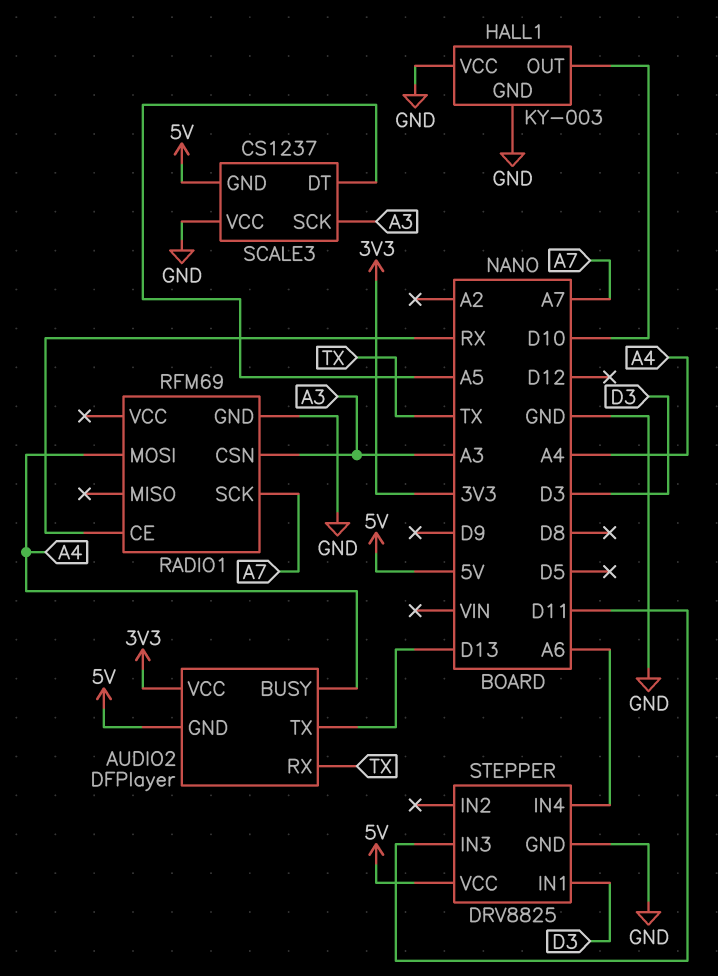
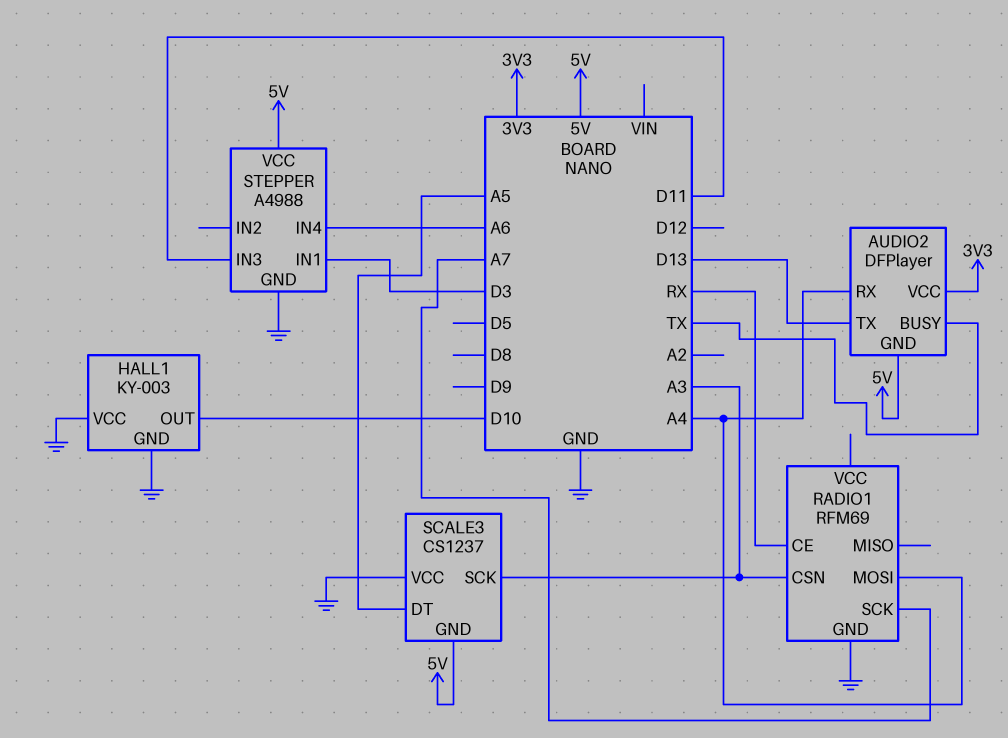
AUDIO2 pin BUSY: A4 -> TX
AUDIO2 pin RX: TX -> A4
STEPPER: DRV8825 -> A4988

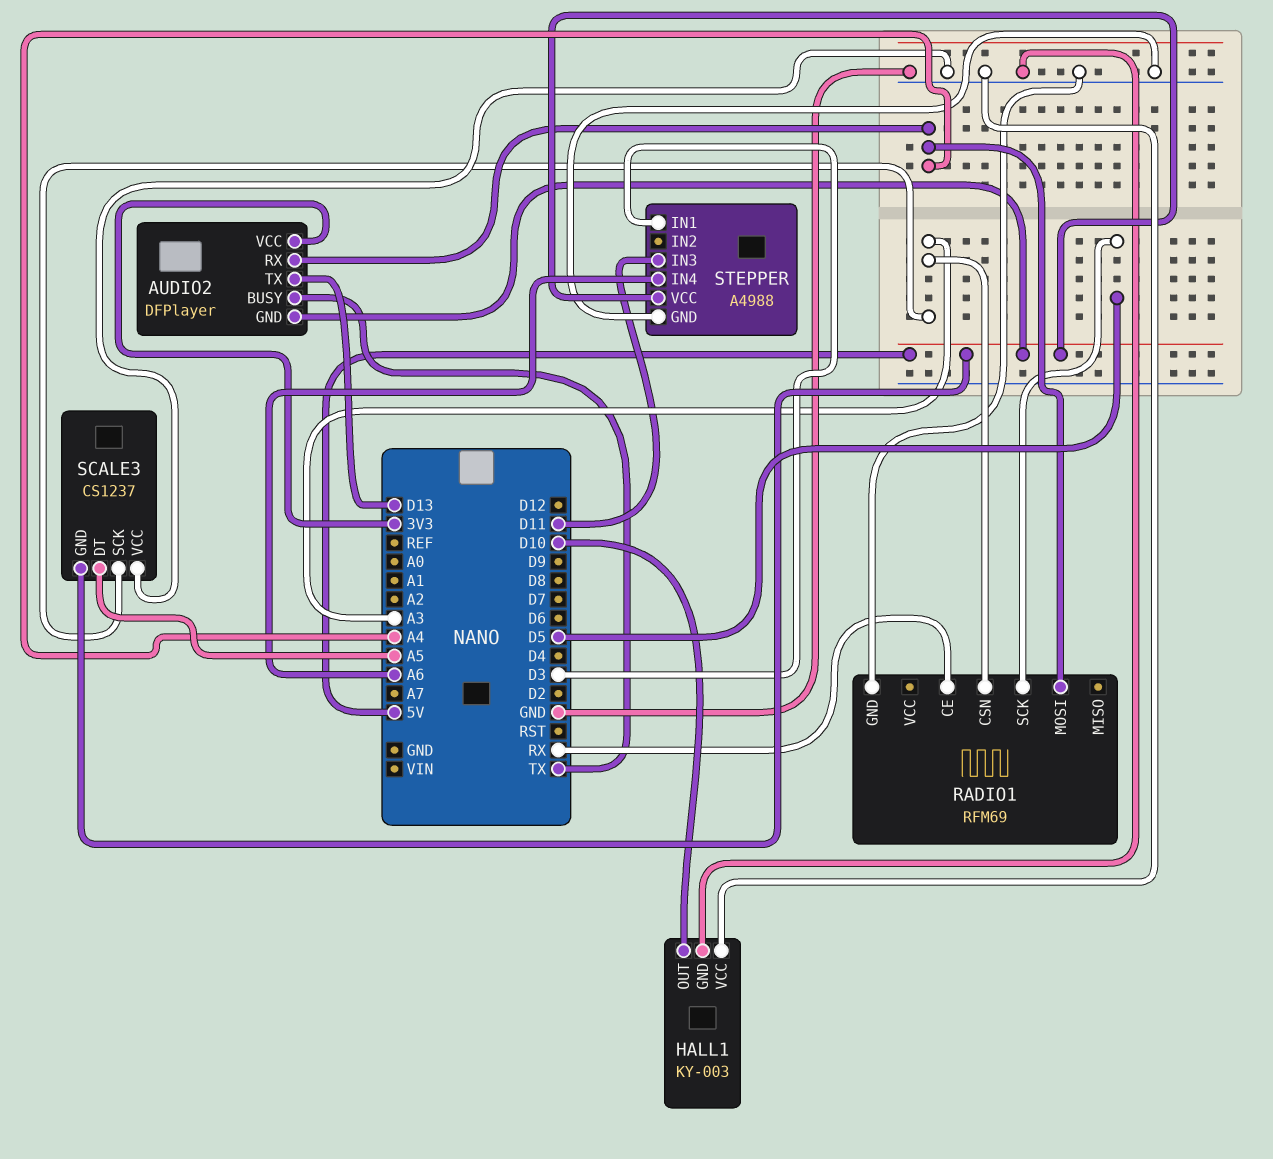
RADIO1 pin SCK: A7 -> D5

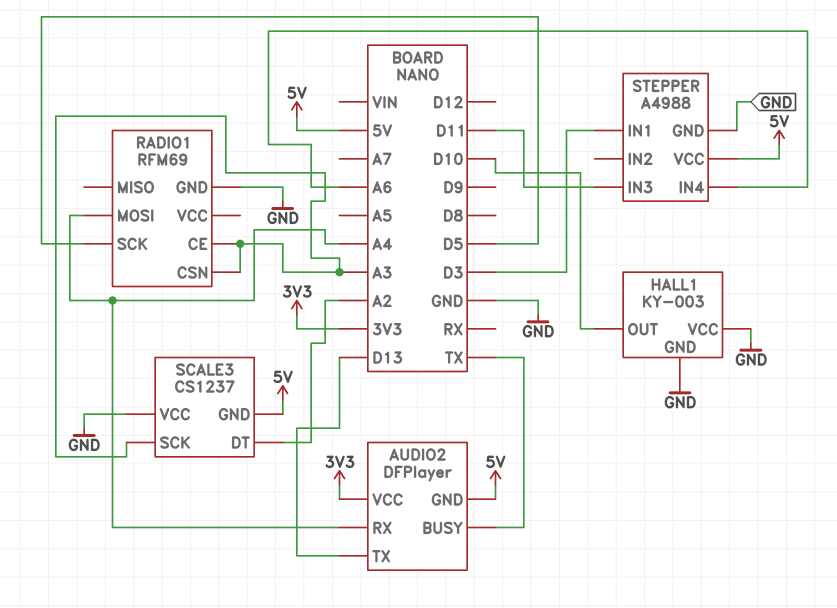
RADIO1 pin CE: RX -> A3
SCALE3 pin DT: A5 -> A2

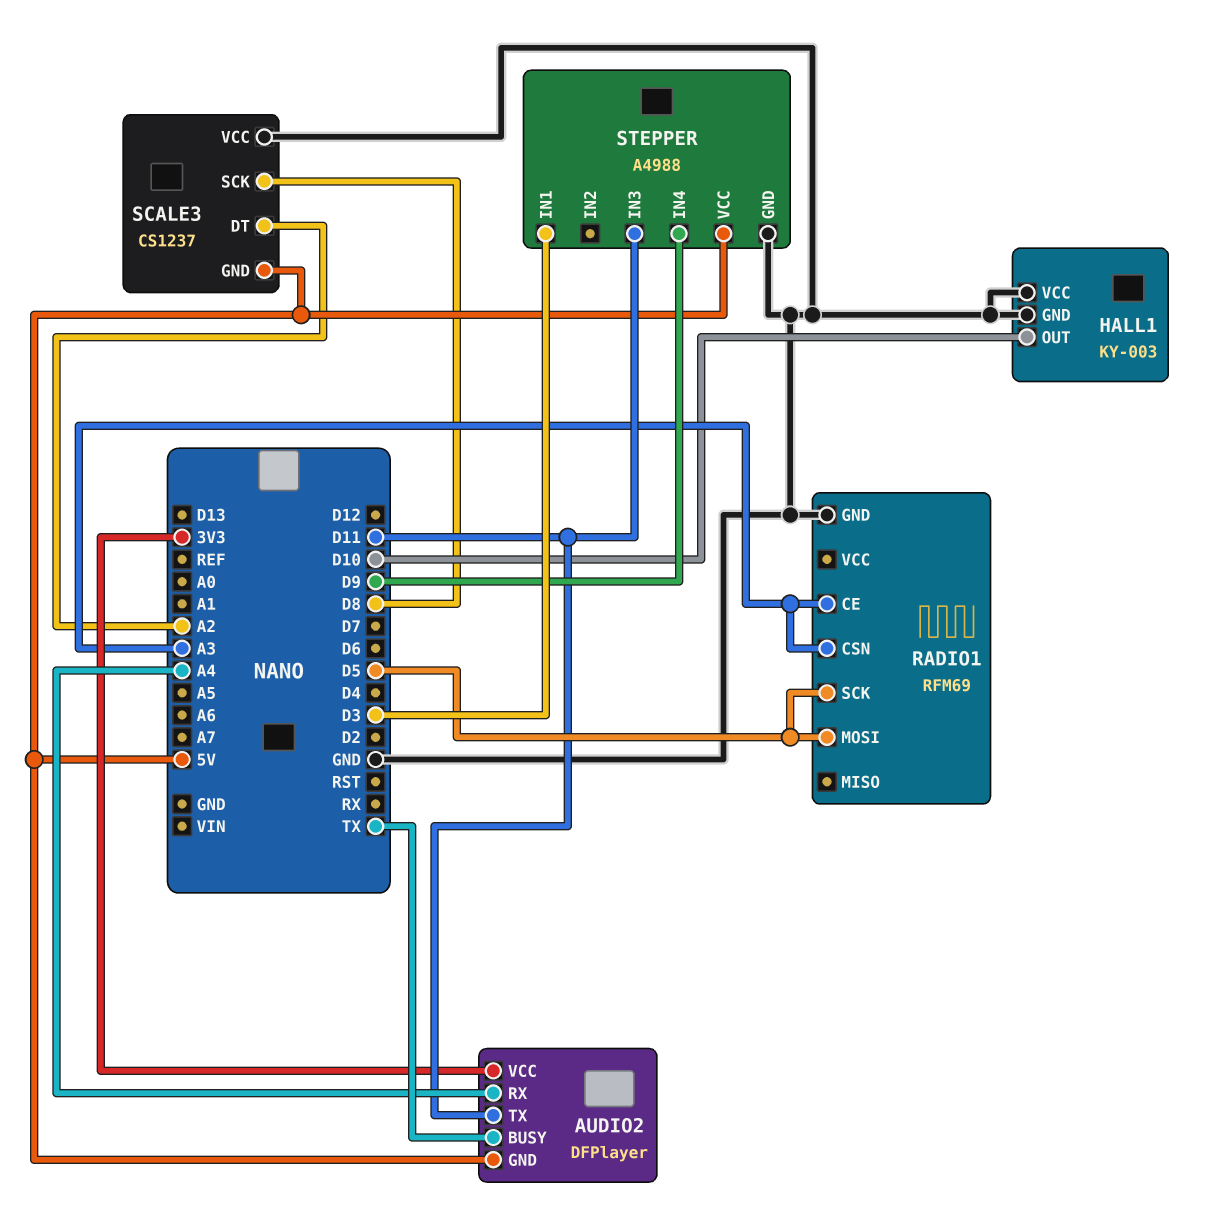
AUDIO2 pin TX: D13 -> D11
RADIO1 pin MOSI: A4 -> D5
SCALE3 pin SCK: A3 -> D8
STEPPER pin IN4: A6 -> D9

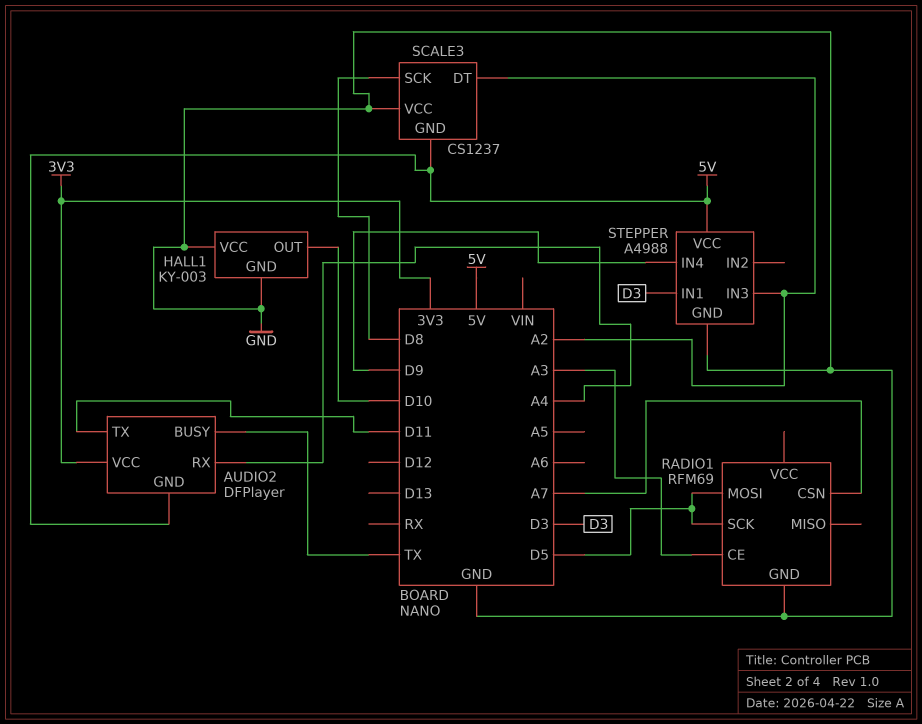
RADIO1 pin CSN: A3 -> A7
STEPPER pin IN3: D11 -> A2

